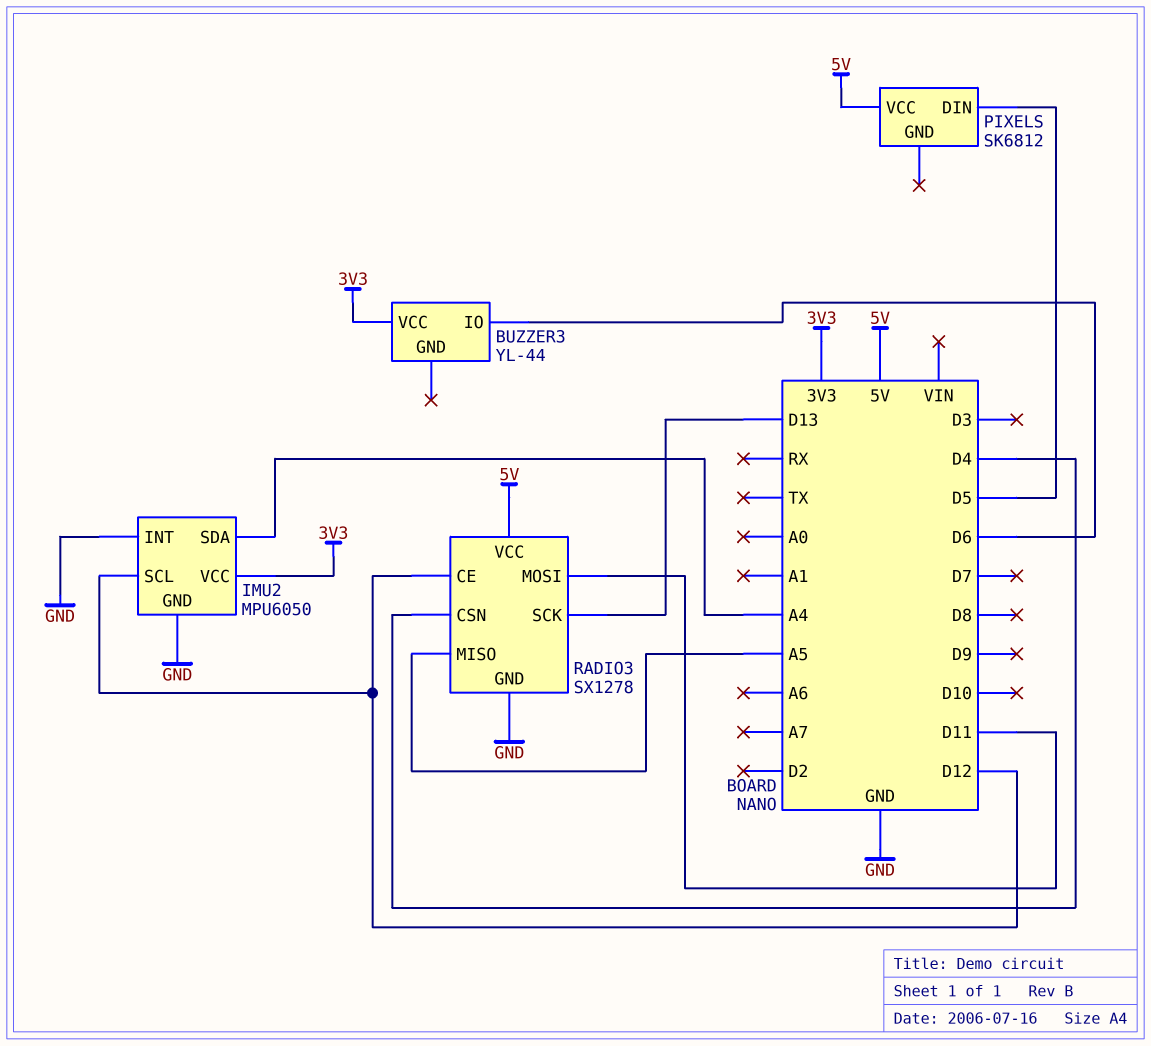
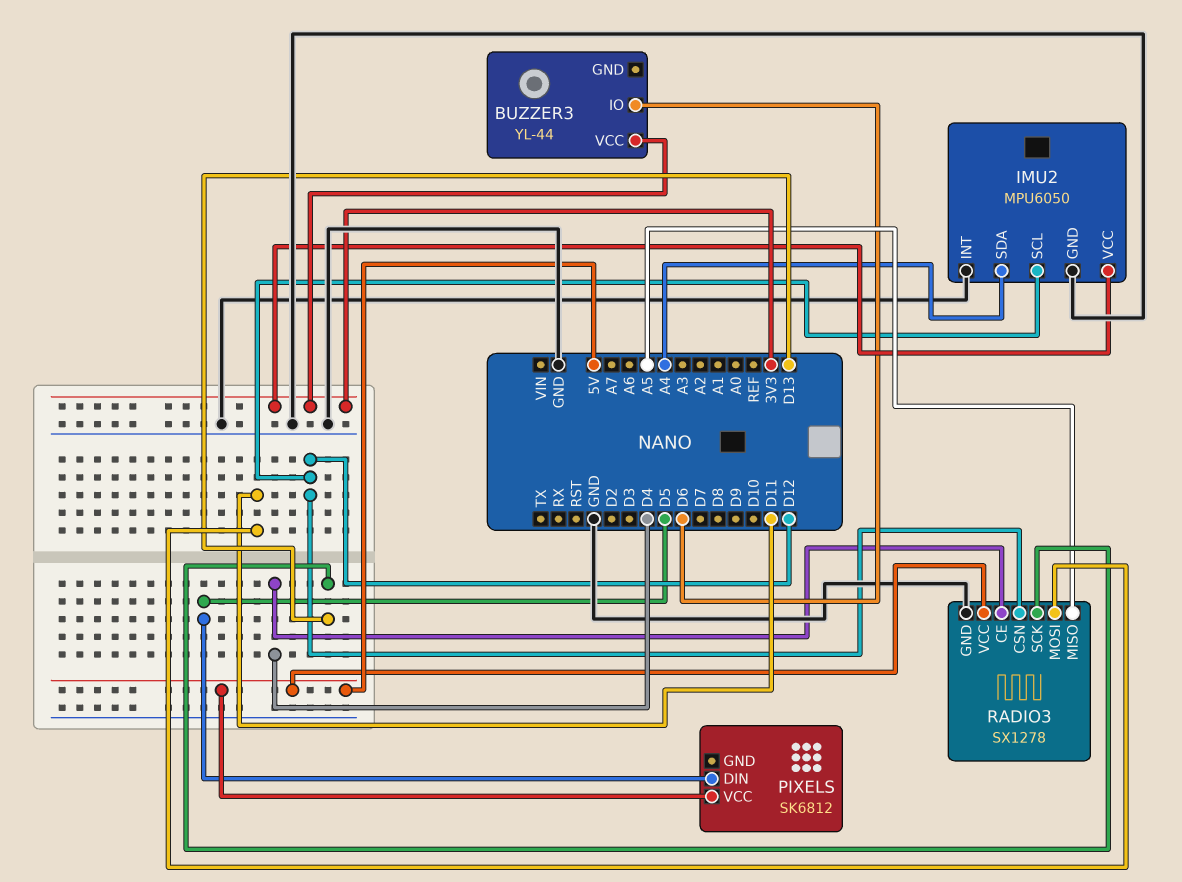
RADIO3 pin CE: D12 -> D4
RADIO3 pin CSN: D4 -> D12

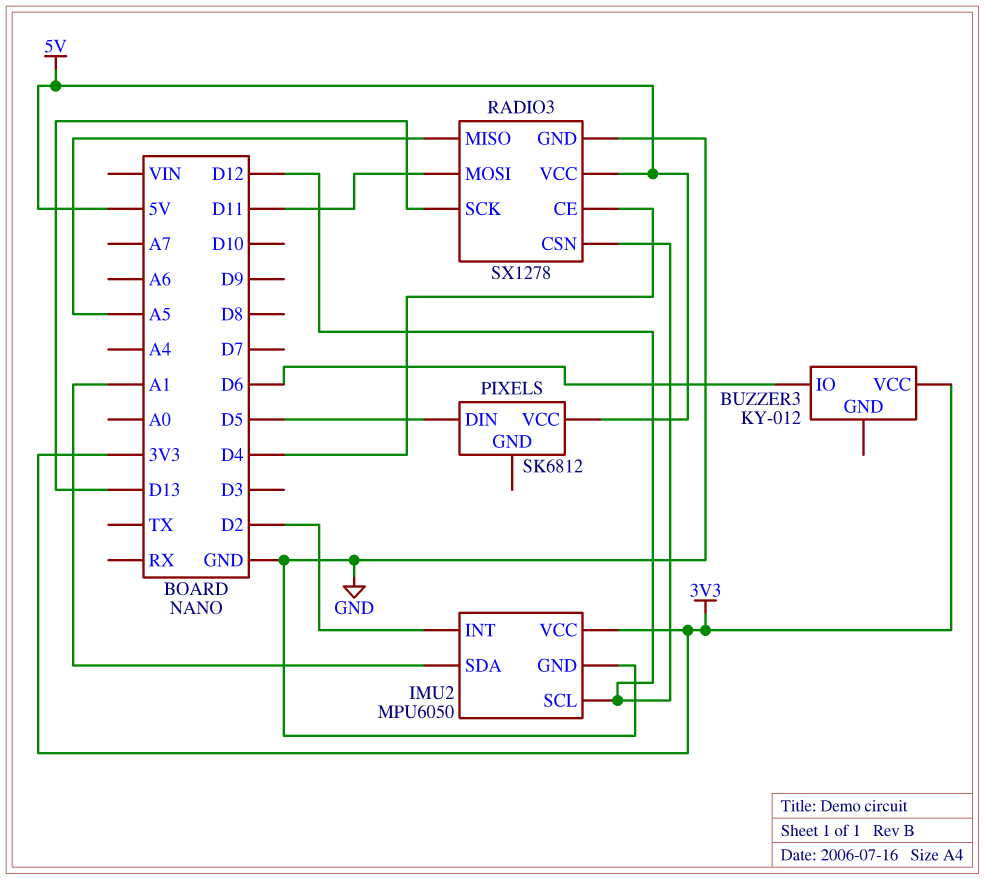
BUZZER3: YL-44 -> KY-012
IMU2 pin INT: GND -> D2
IMU2 pin SDA: A4 -> A1

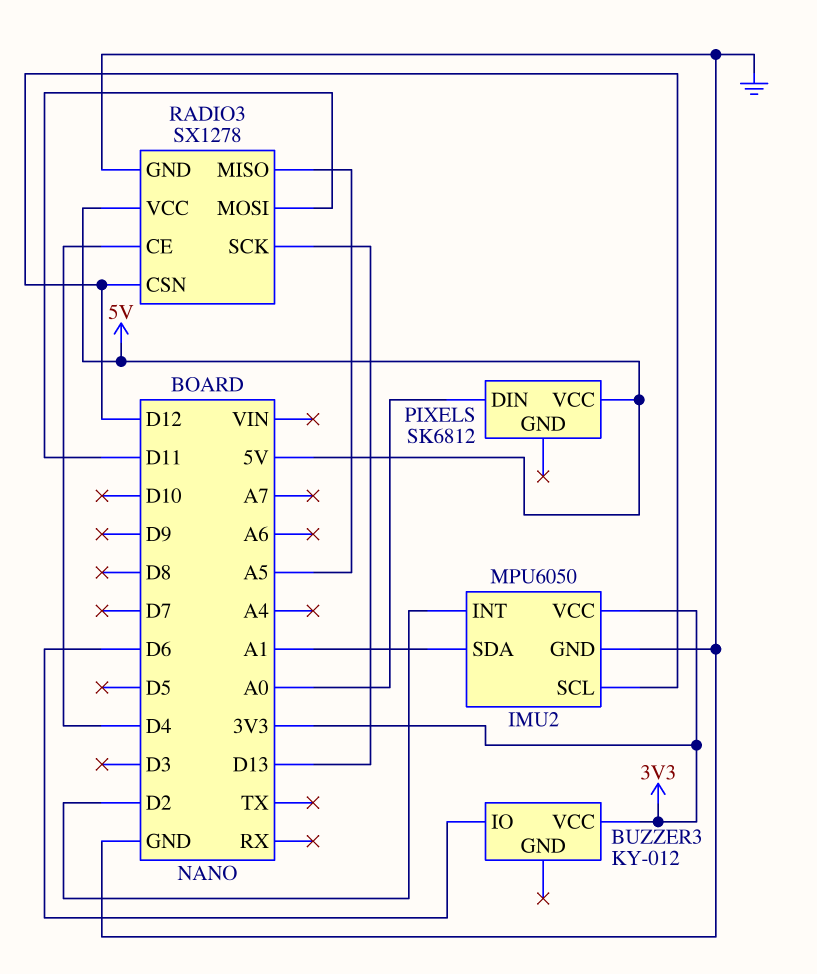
PIXELS pin DIN: D5 -> A0

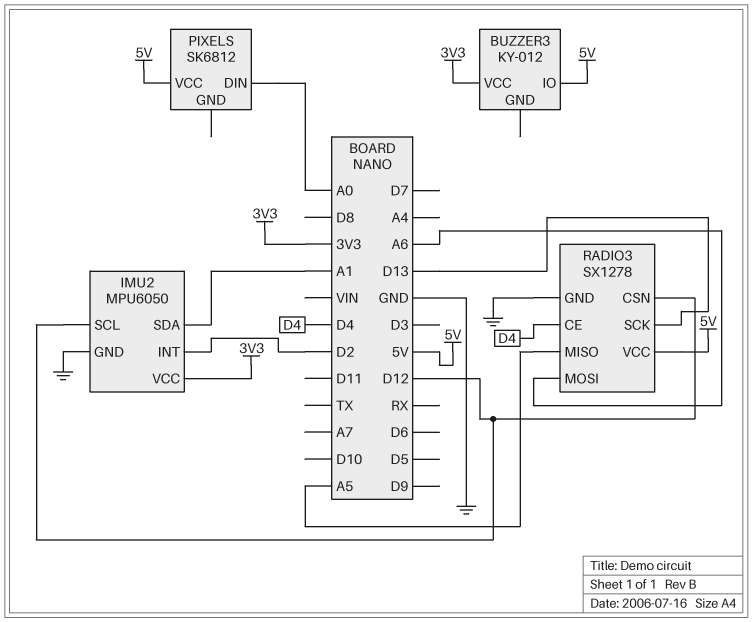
BUZZER3 pin IO: D6 -> 5V
RADIO3 pin MOSI: D11 -> A6

